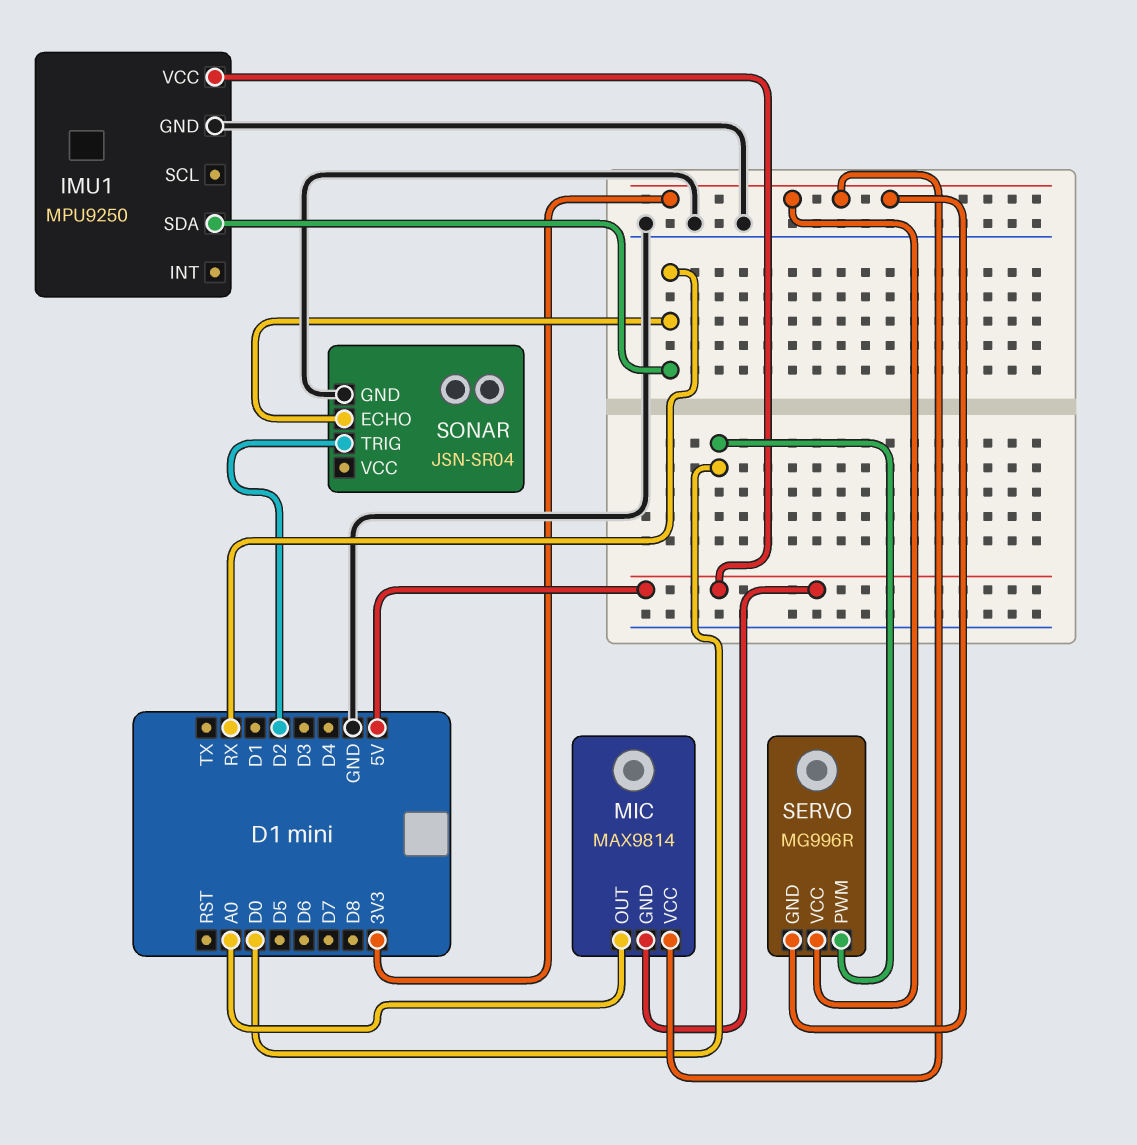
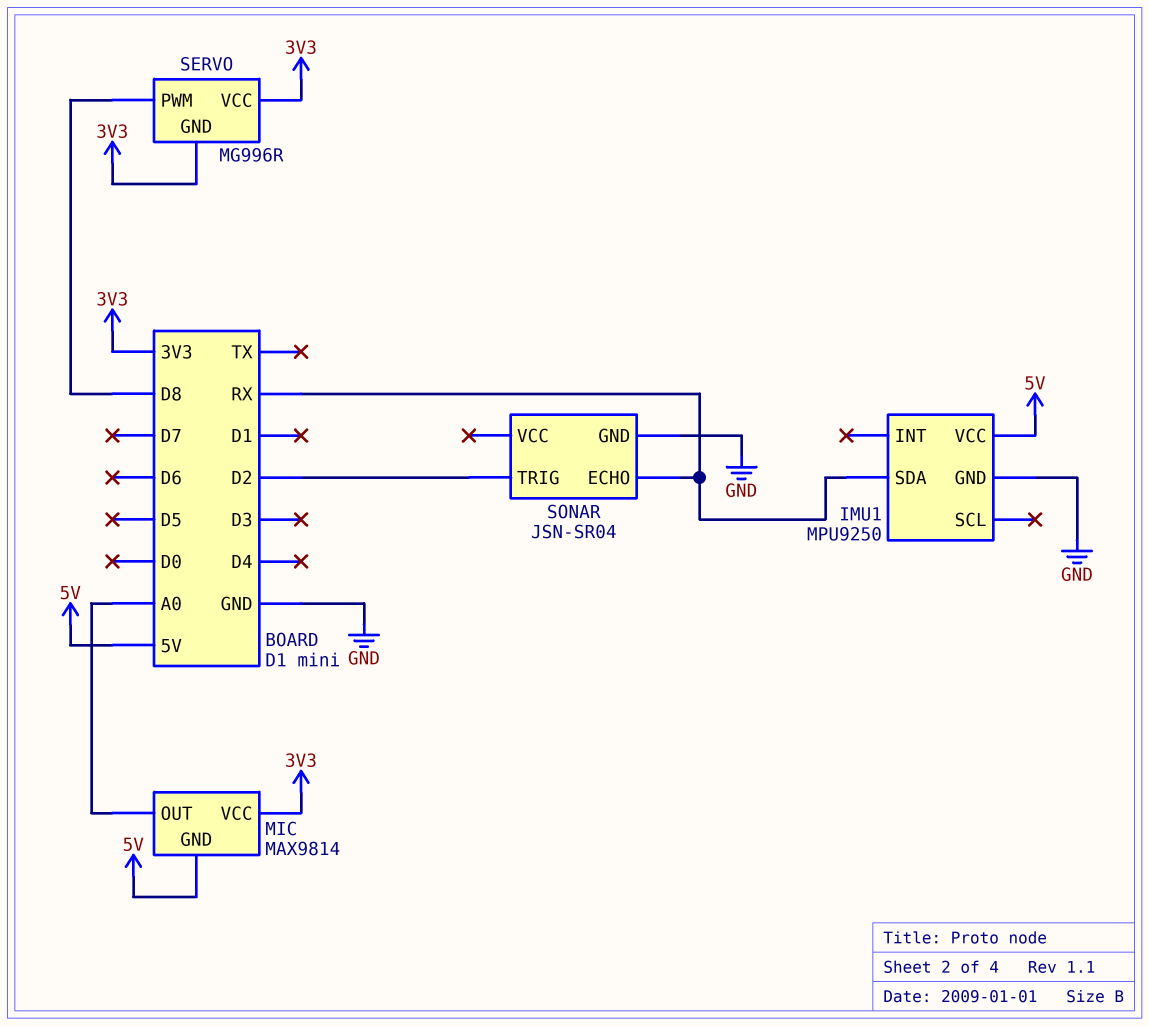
SERVO pin PWM: D0 -> D8

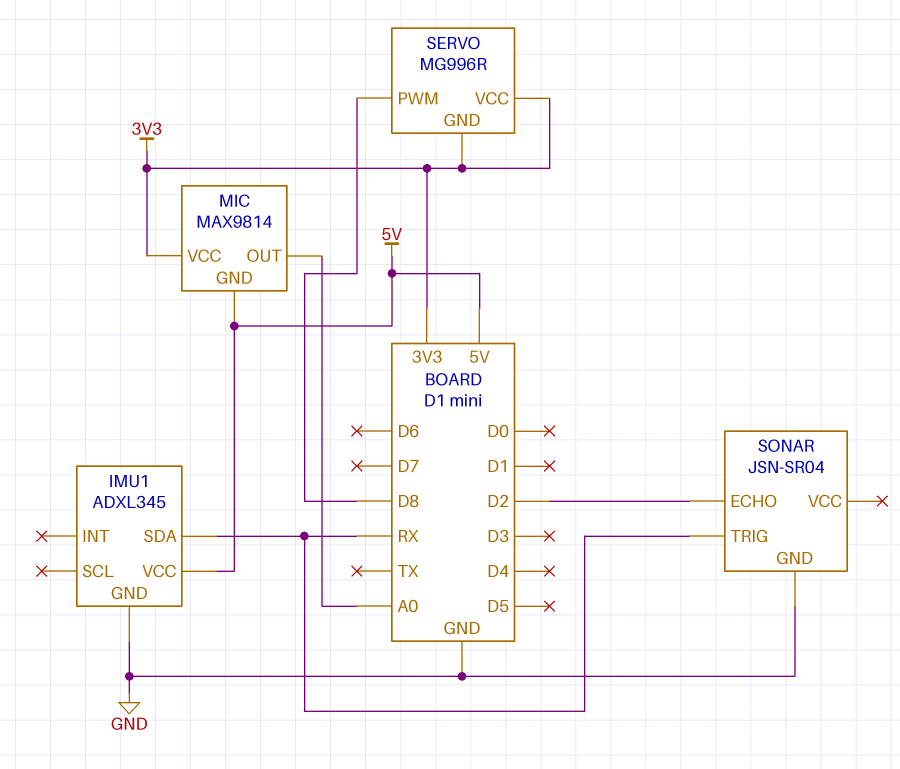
IMU1: MPU9250 -> ADXL345
SONAR pin ECHO: RX -> D2
SONAR pin TRIG: D2 -> RX

